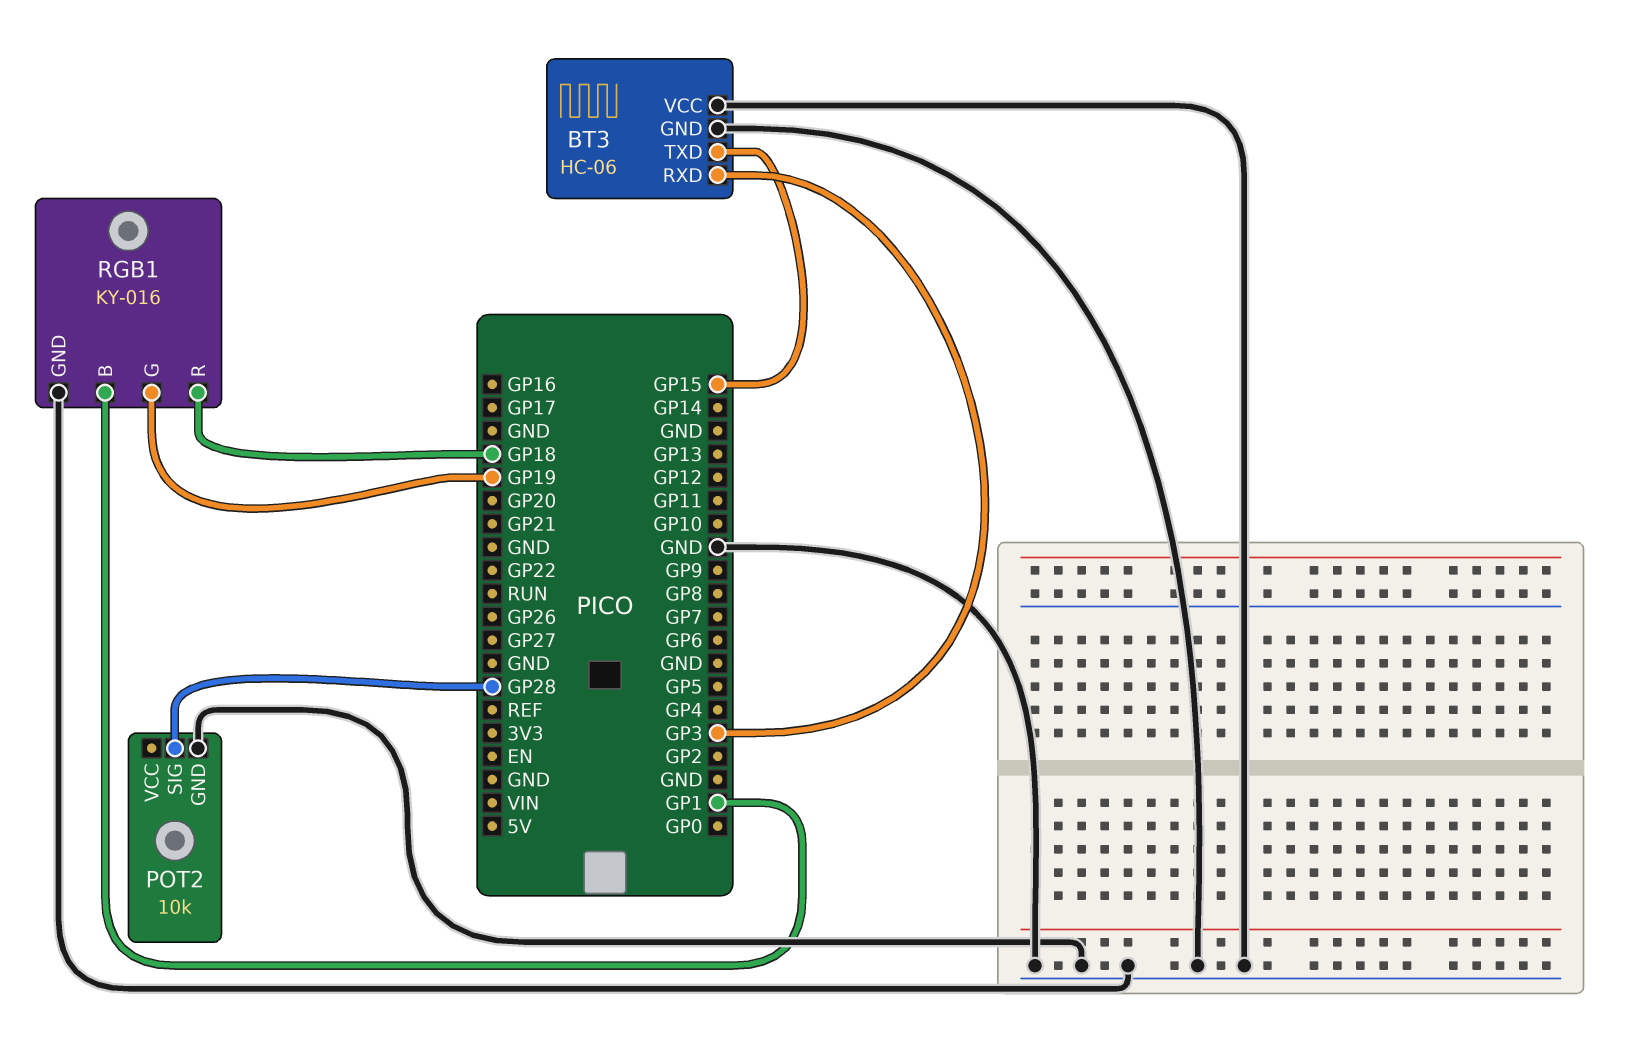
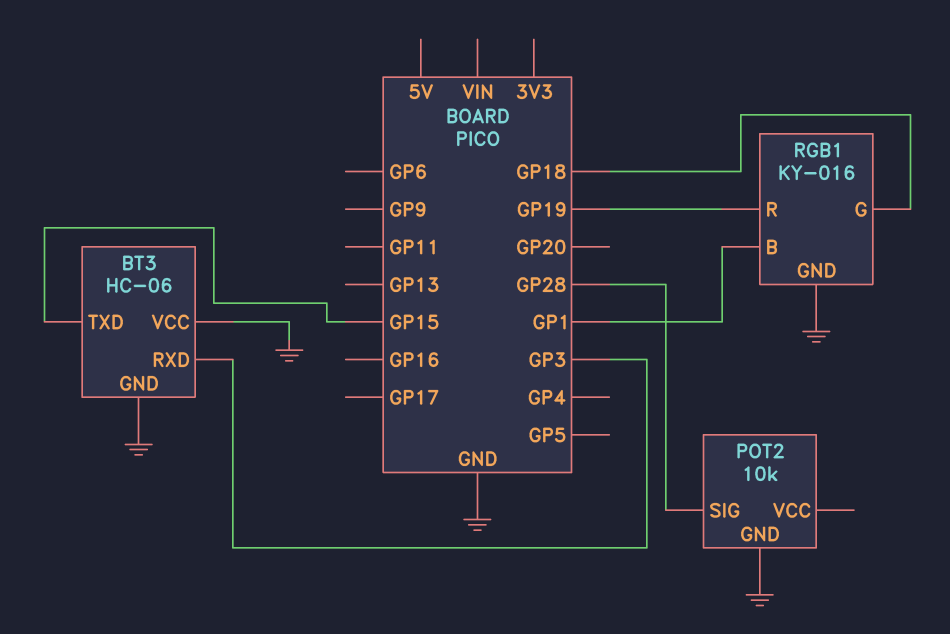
RGB1 pin G: GP19 -> GP18
RGB1 pin R: GP18 -> GP19

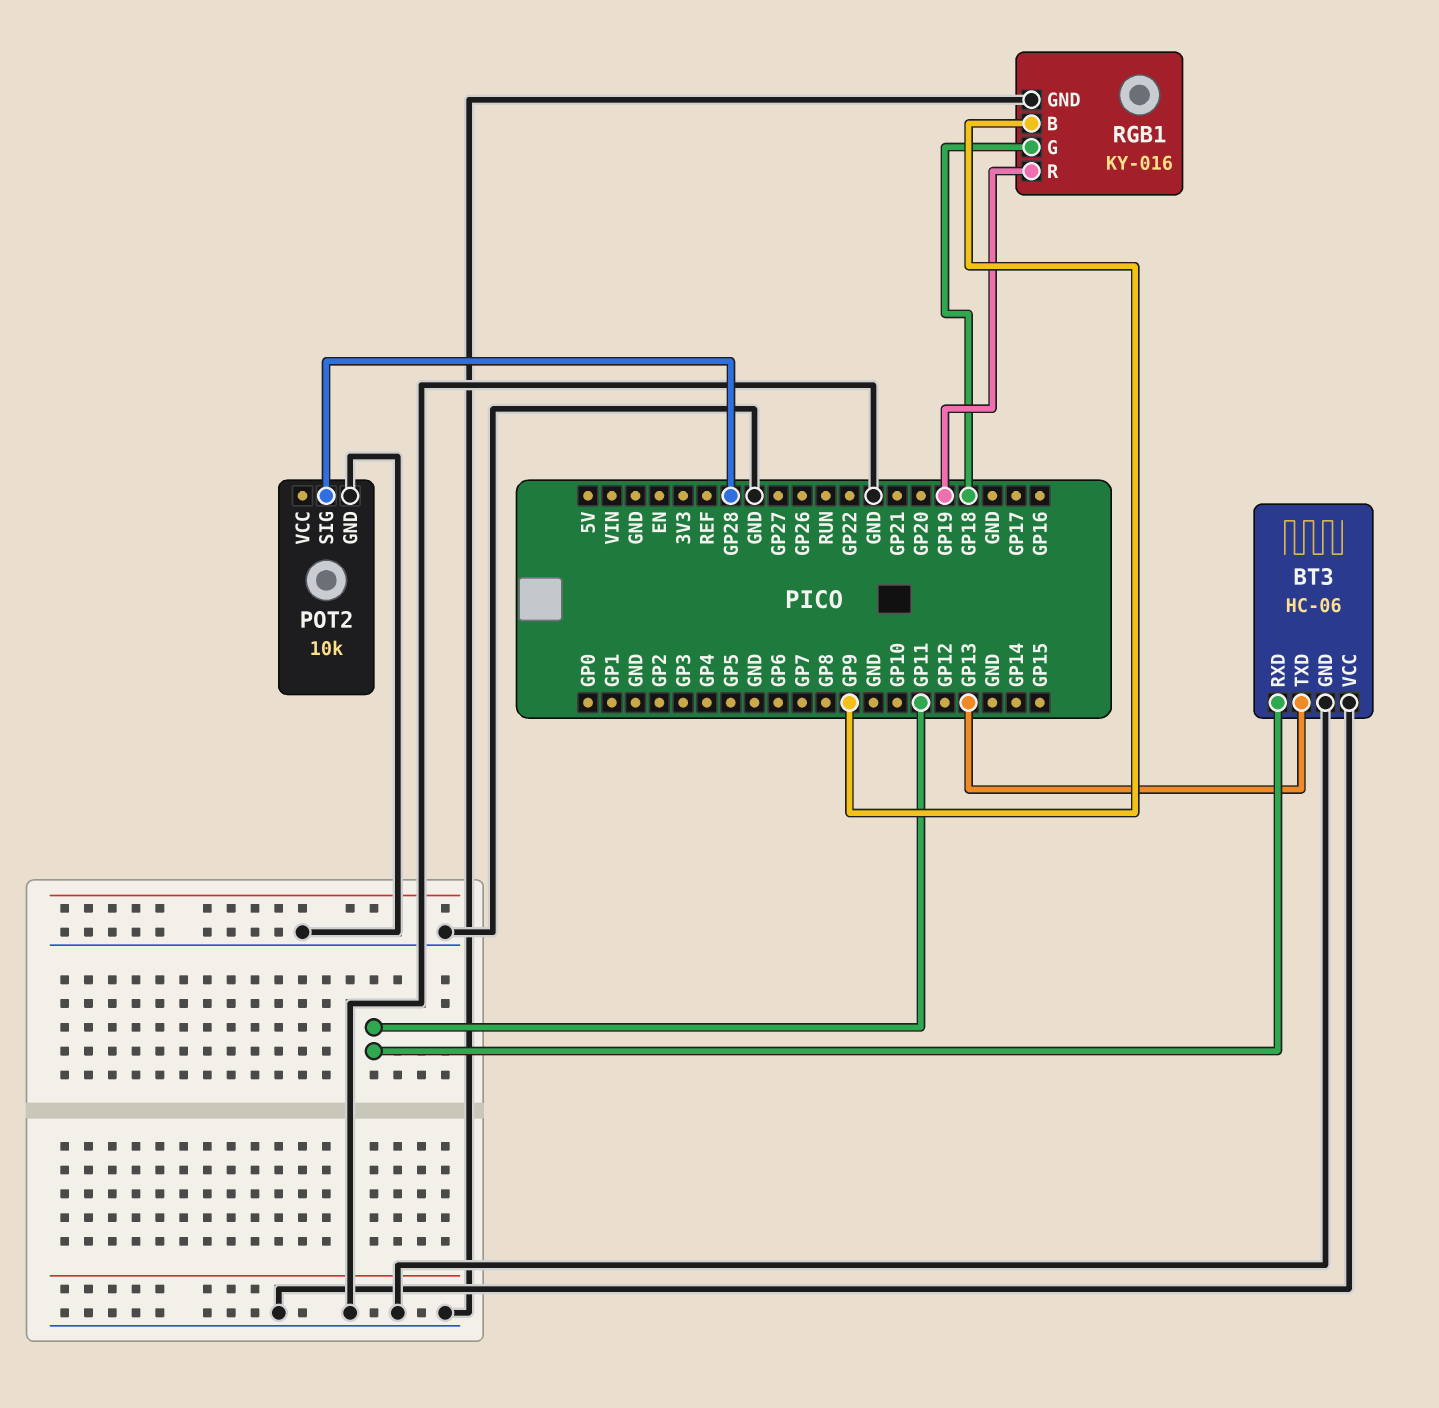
BT3 pin RXD: GP3 -> GP11
BT3 pin TXD: GP15 -> GP13
RGB1 pin B: GP1 -> GP9

